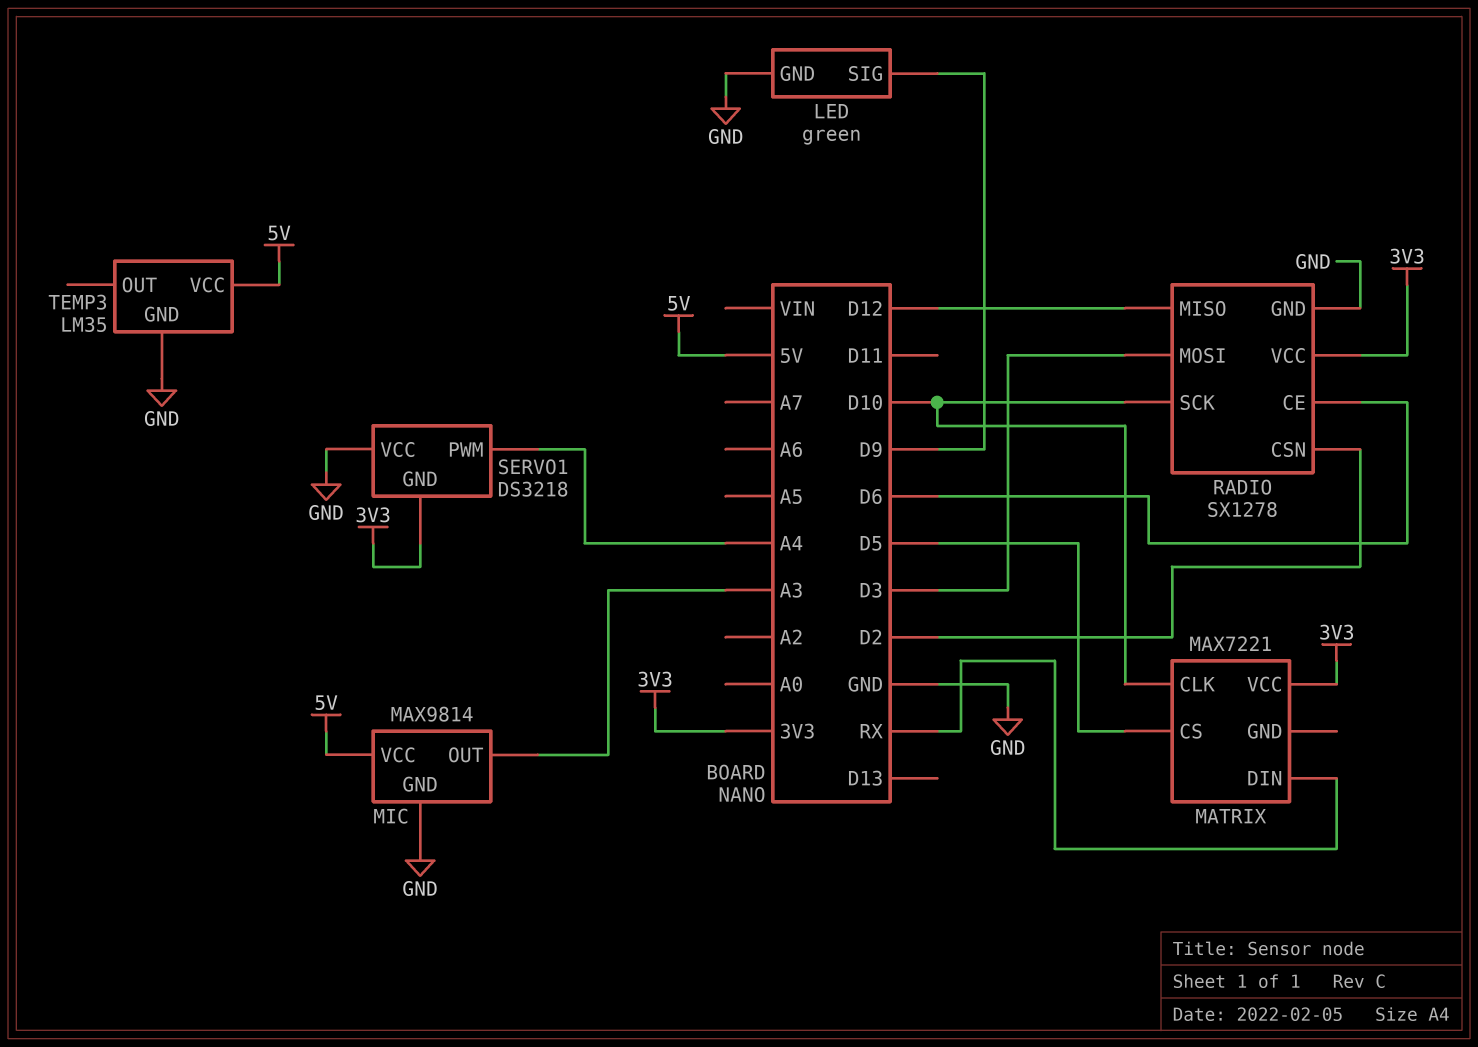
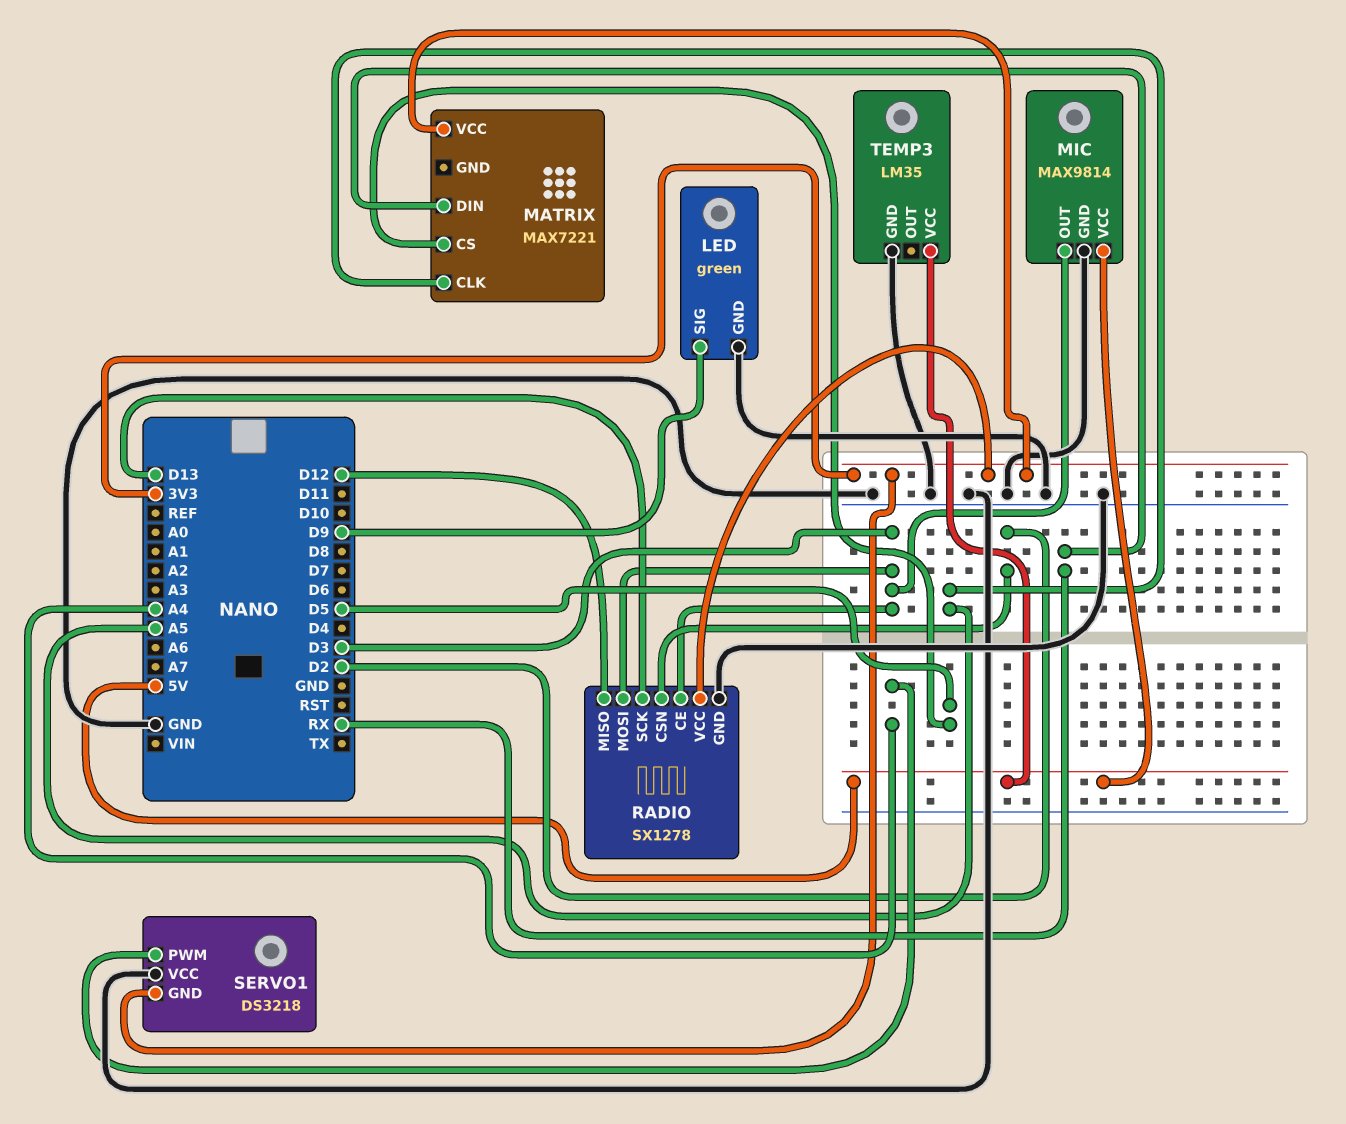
MATRIX pin CLK: D10 -> A5
MIC pin OUT: A3 -> D3
RADIO pin CE: D6 -> D3
RADIO pin SCK: D10 -> D13

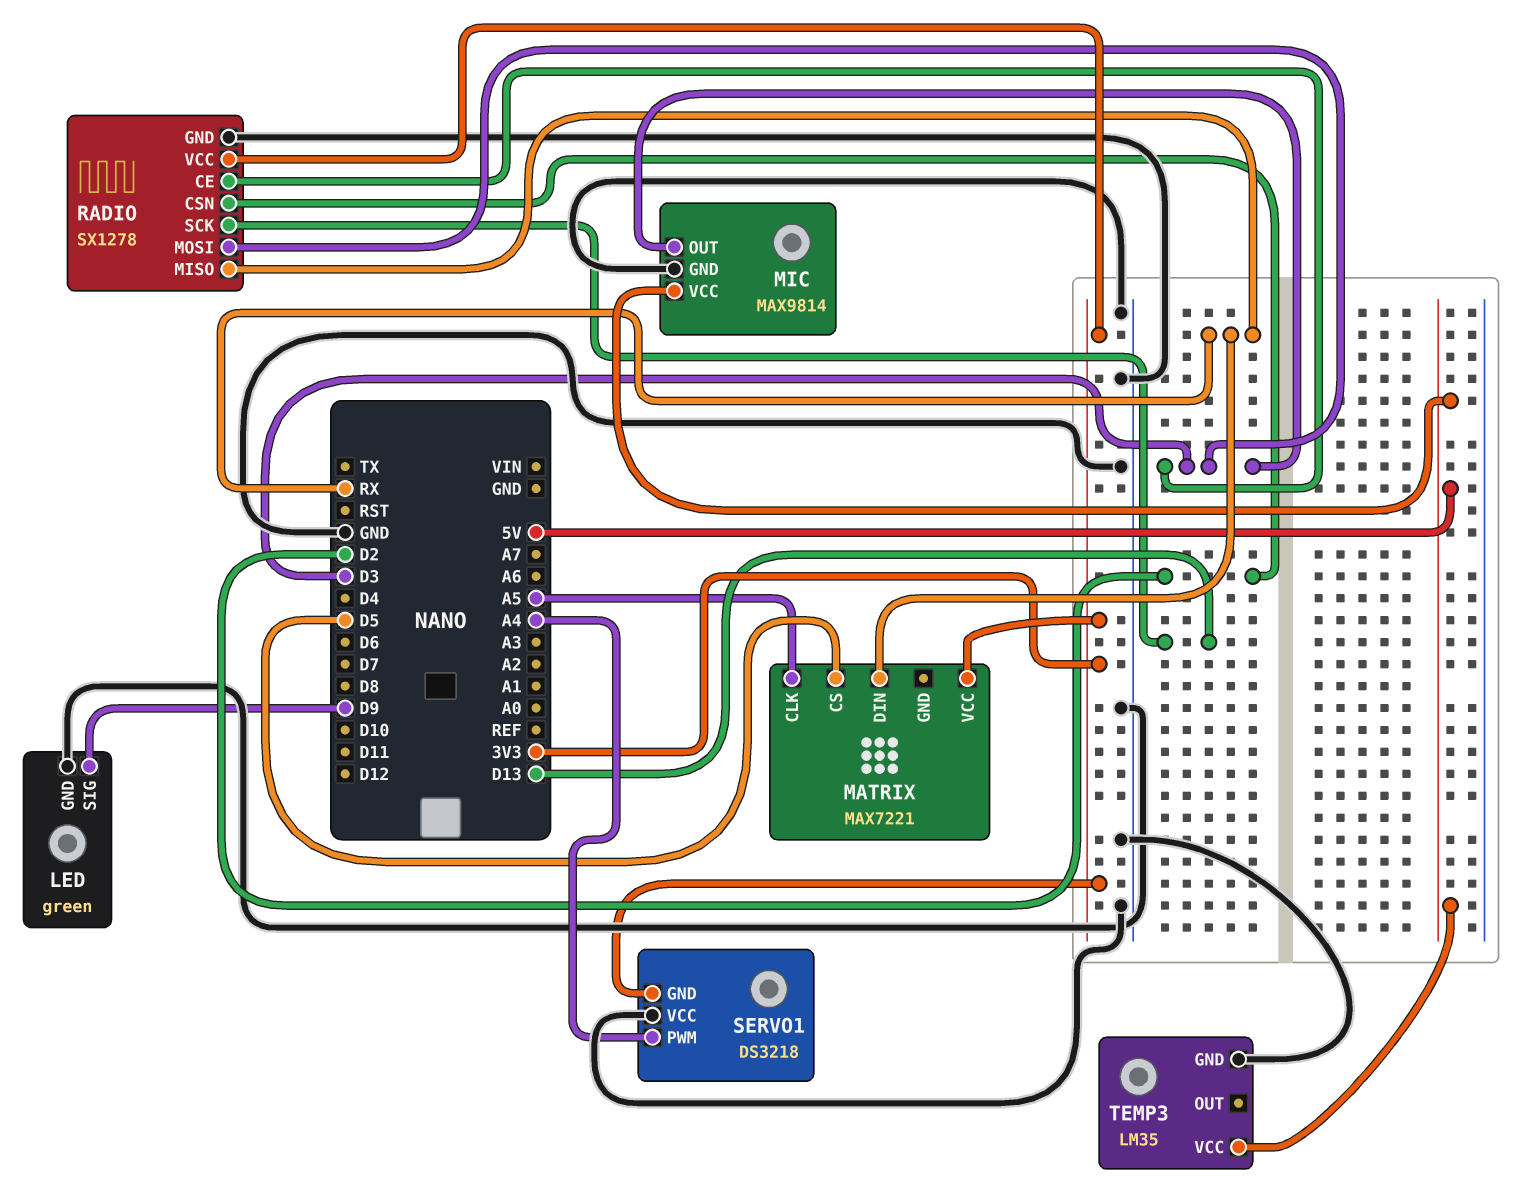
RADIO pin MISO: D12 -> RX

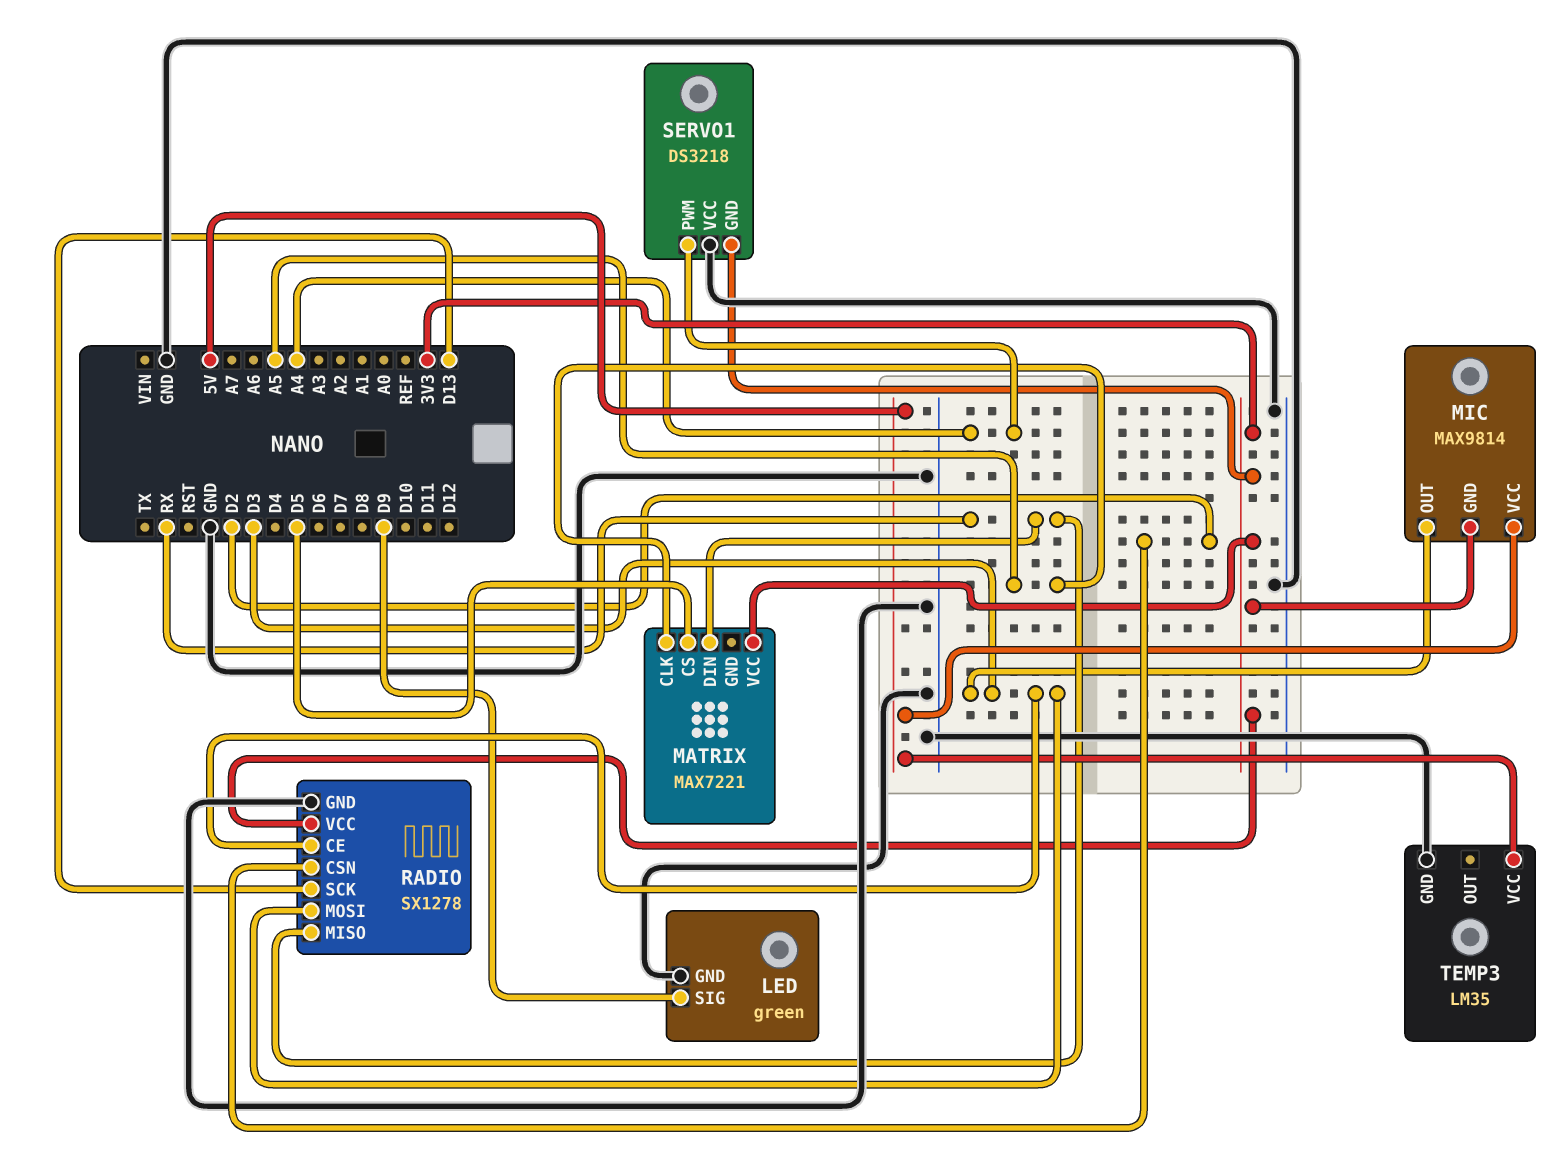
MIC pin GND: GND -> 3V3

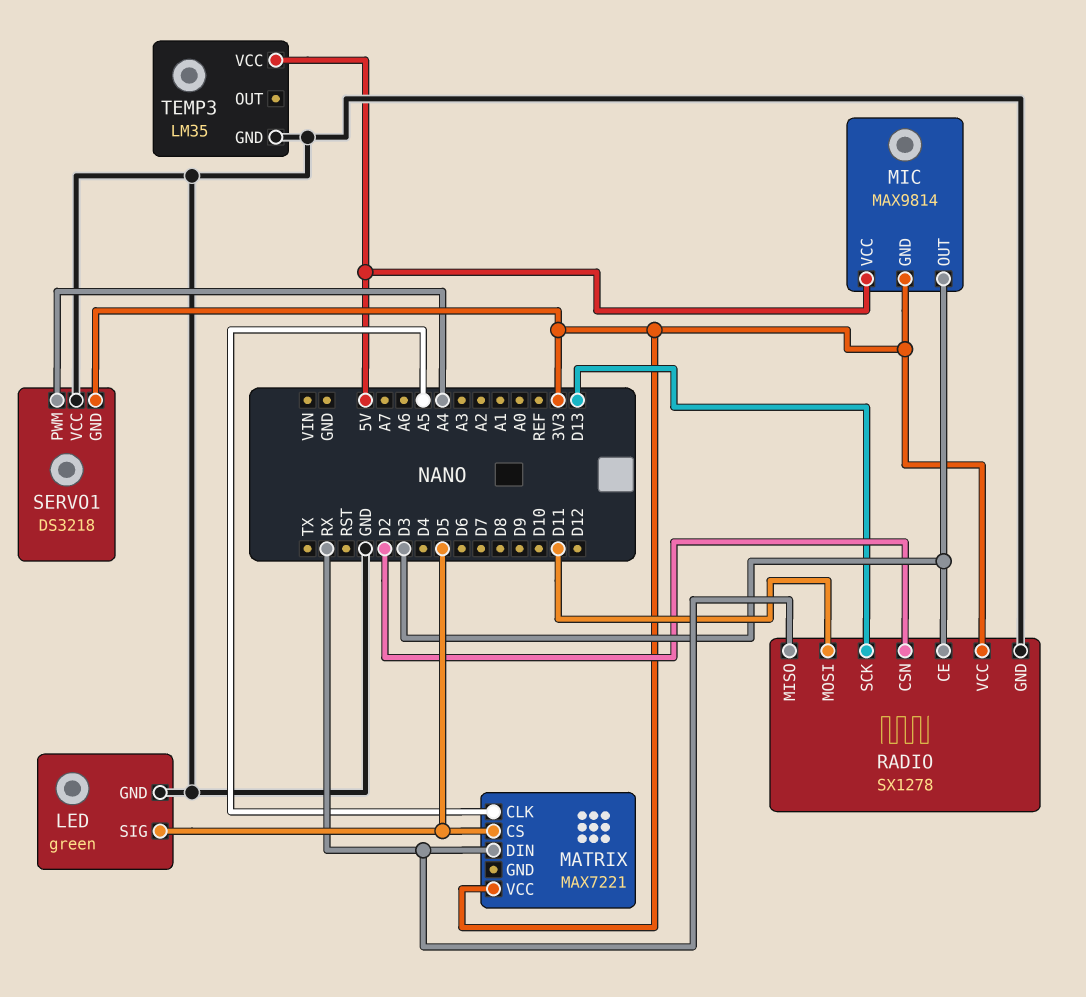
LED pin SIG: D9 -> D5
RADIO pin MOSI: D3 -> D11

